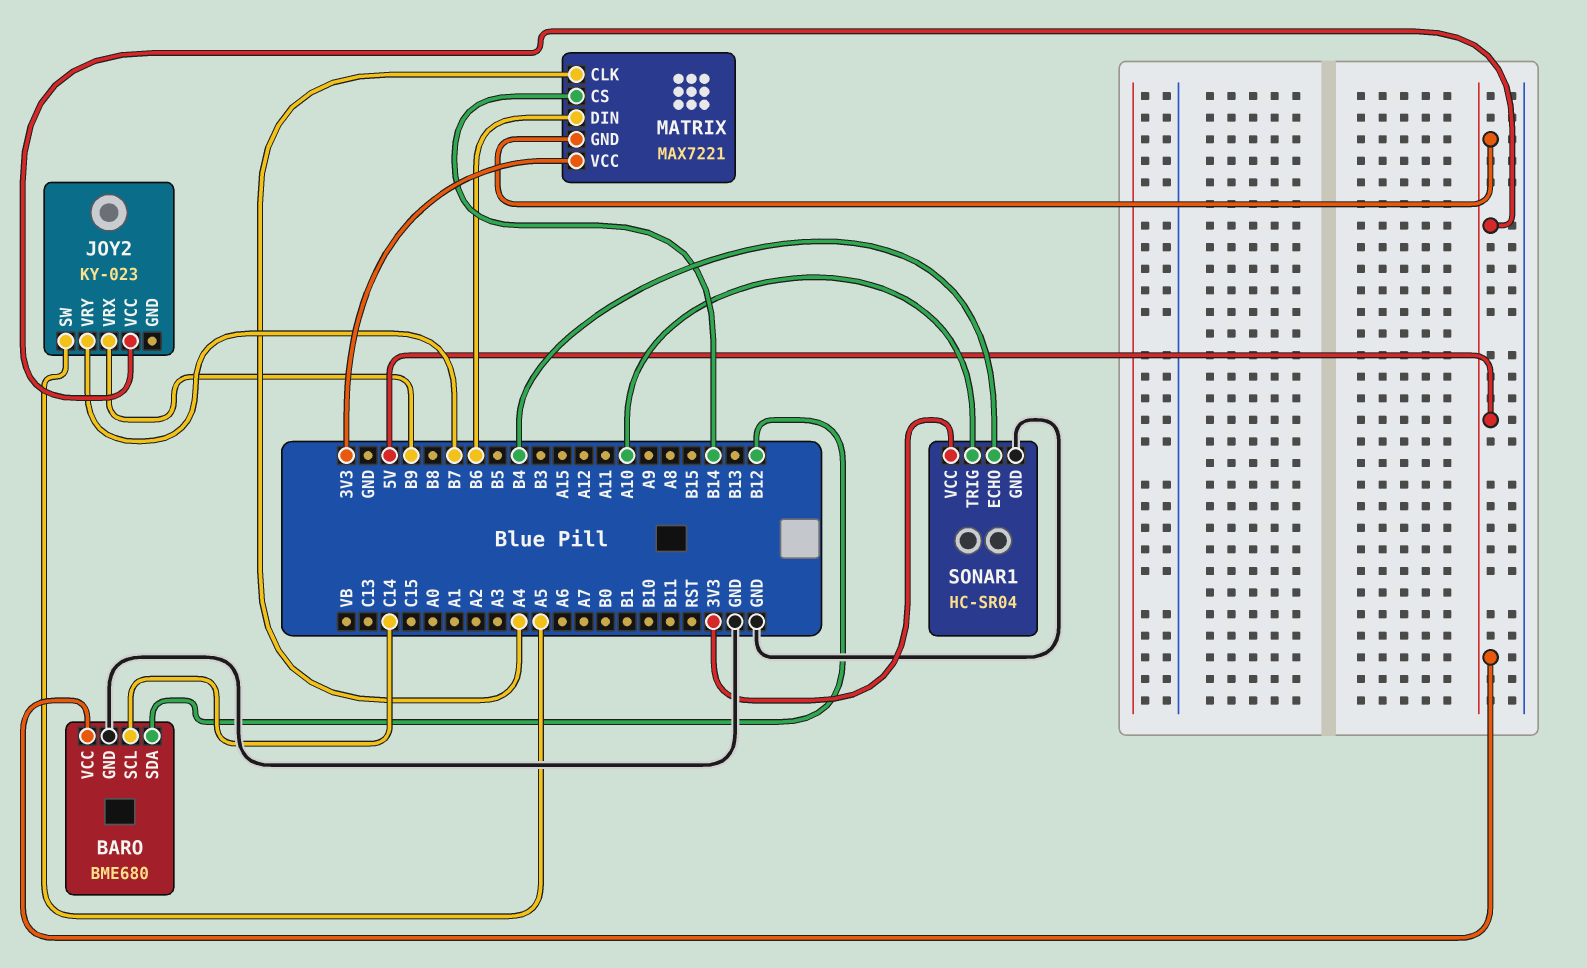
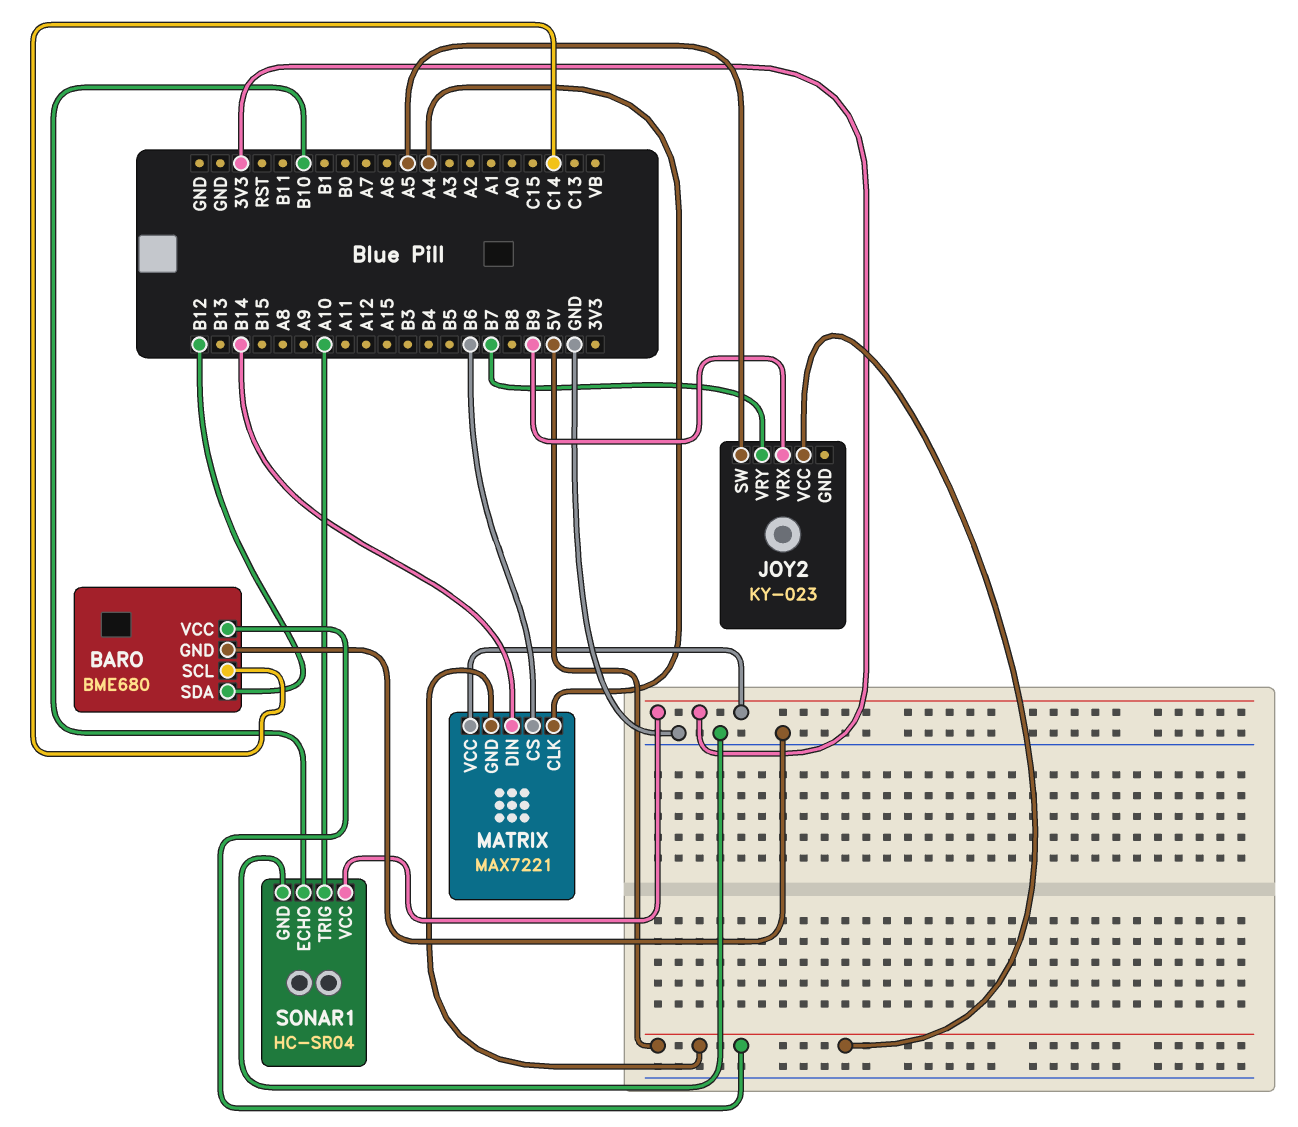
MATRIX pin CS: B14 -> B6
MATRIX pin DIN: B6 -> B14
SONAR1 pin ECHO: B4 -> B10

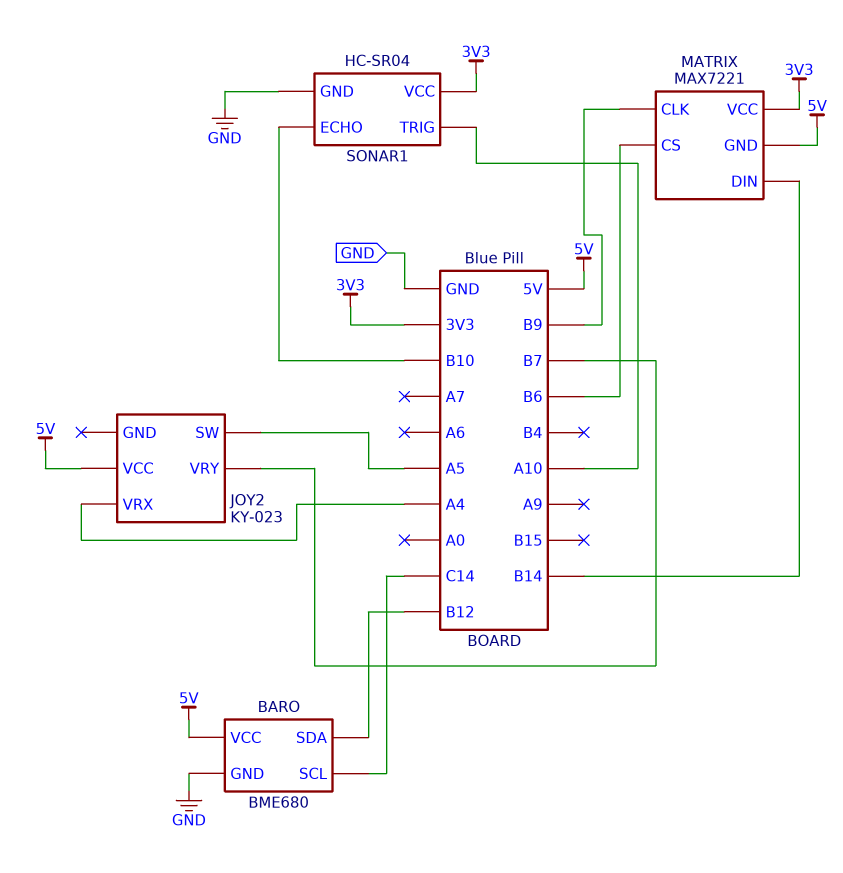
JOY2 pin VRX: B9 -> A4
MATRIX pin CLK: A4 -> B9

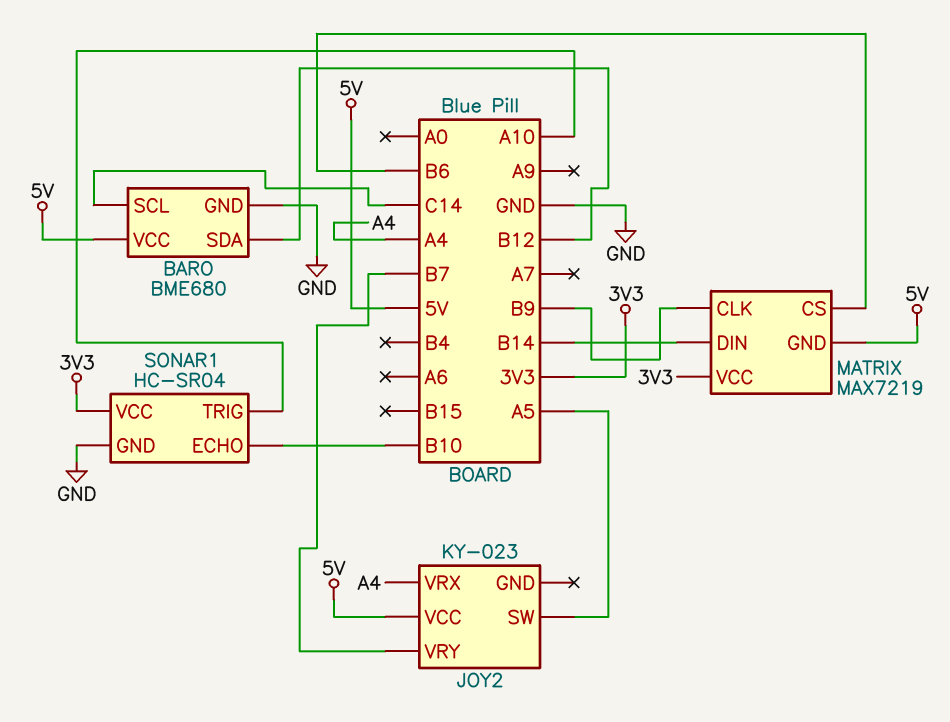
MATRIX: MAX7221 -> MAX7219

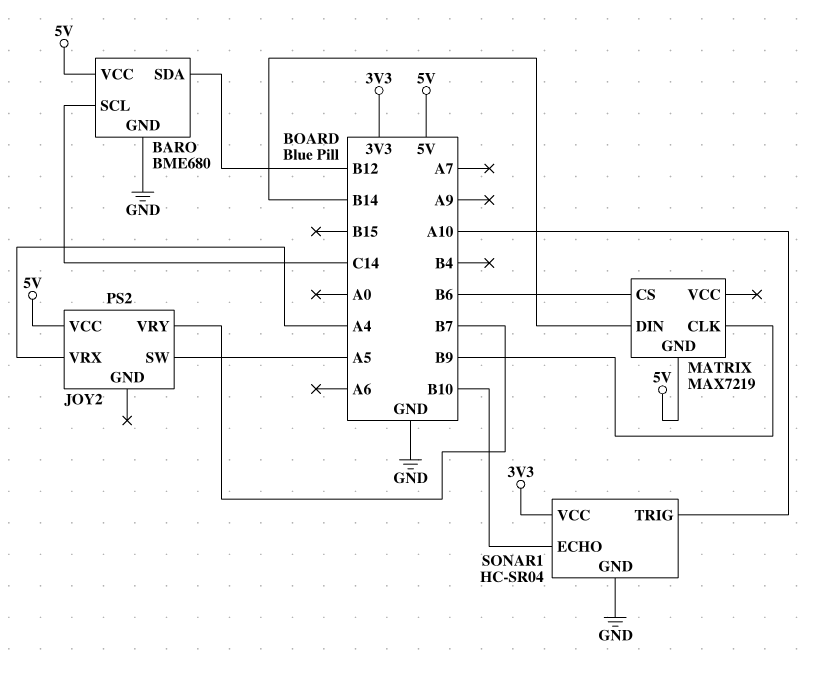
JOY2: KY-023 -> PS2
MATRIX pin VCC: 3V3 -> none

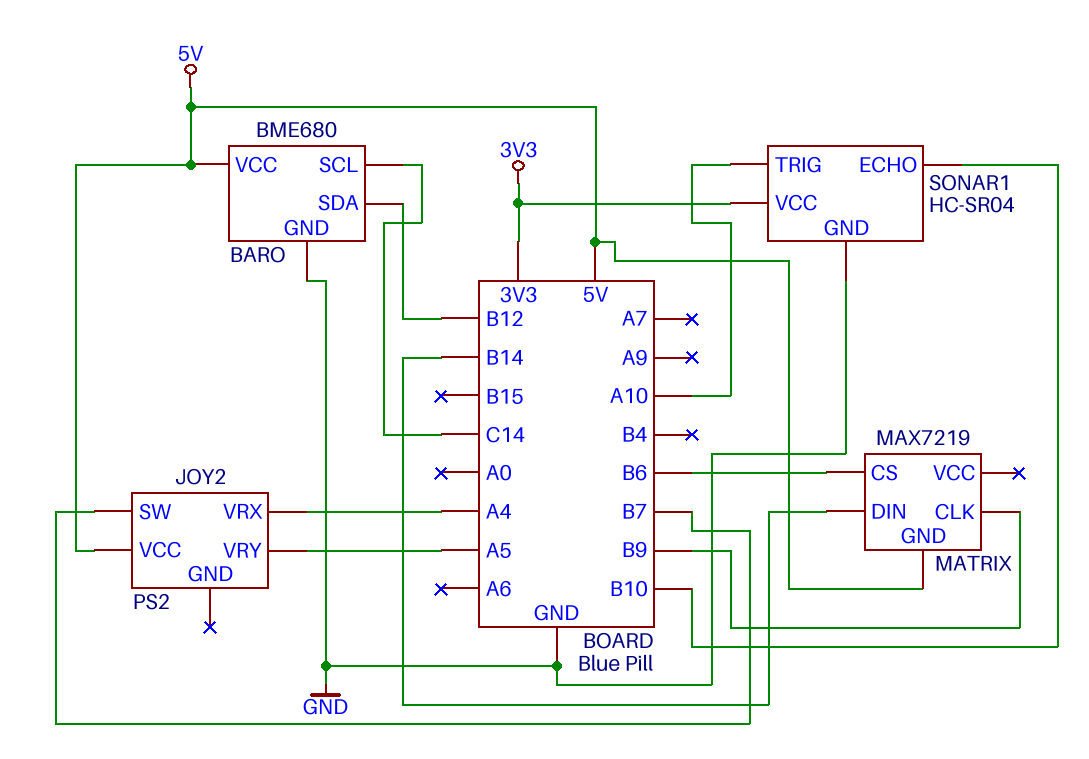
JOY2 pin SW: A5 -> B7
JOY2 pin VRY: B7 -> A5

